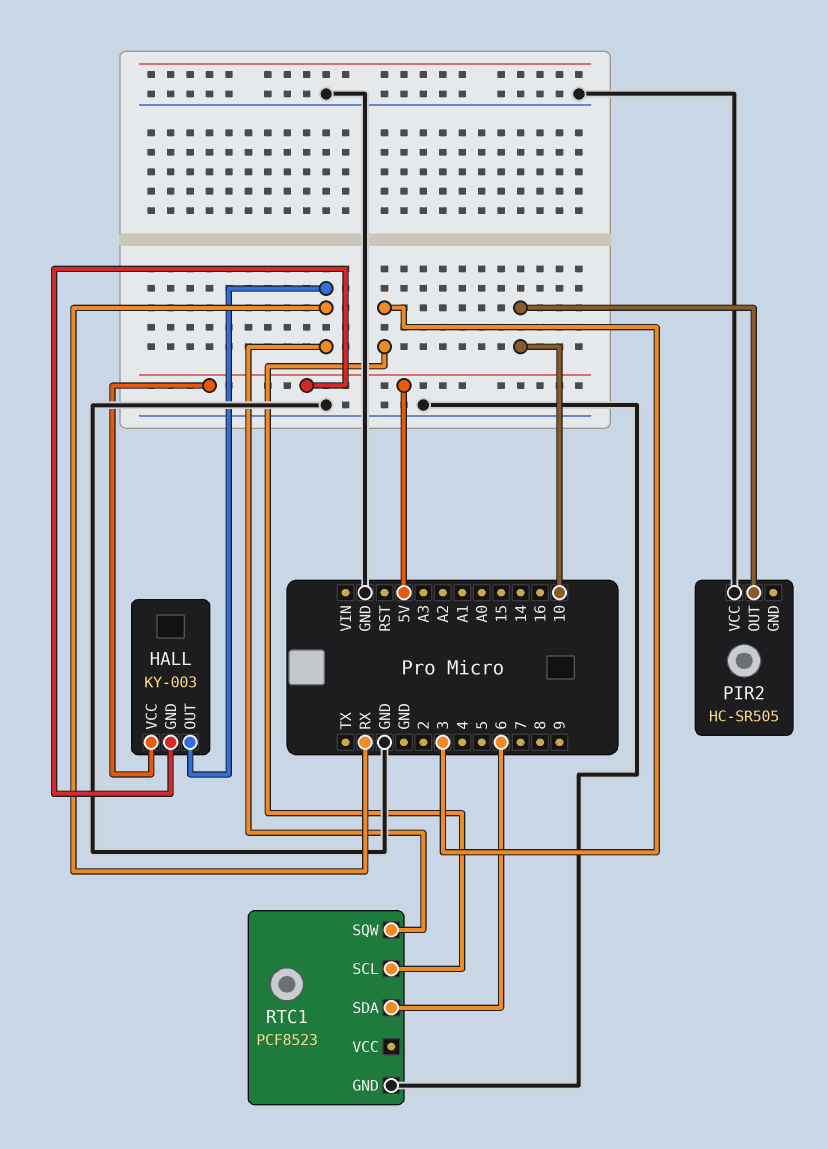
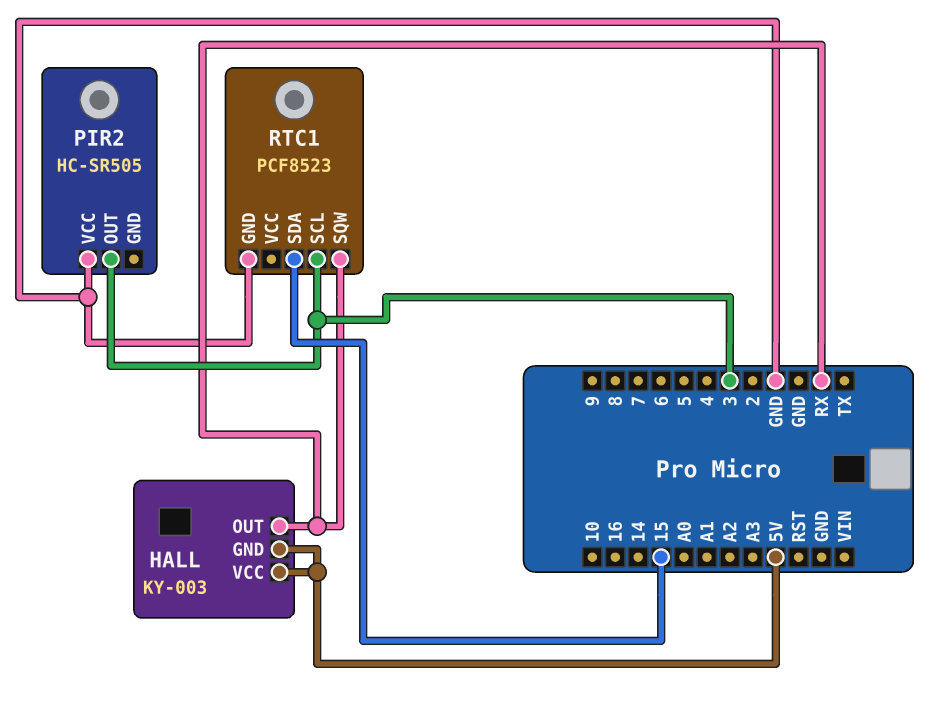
PIR2 pin OUT: 10 -> 3
RTC1 pin SDA: 6 -> 15

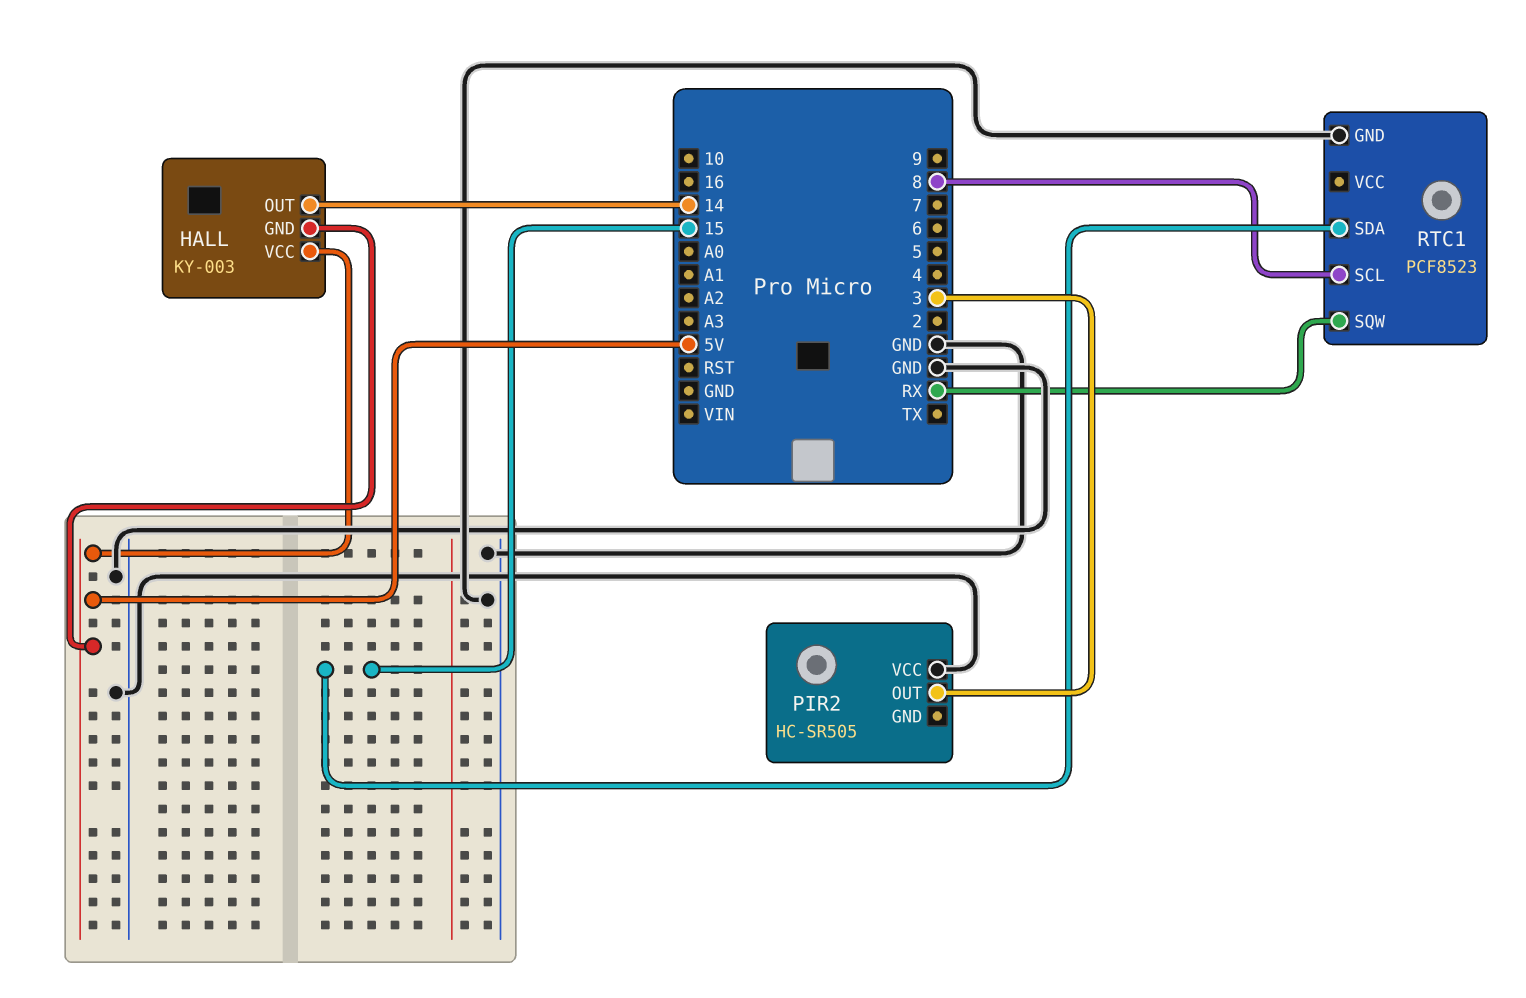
HALL pin OUT: RX -> 14
RTC1 pin SCL: 3 -> 8

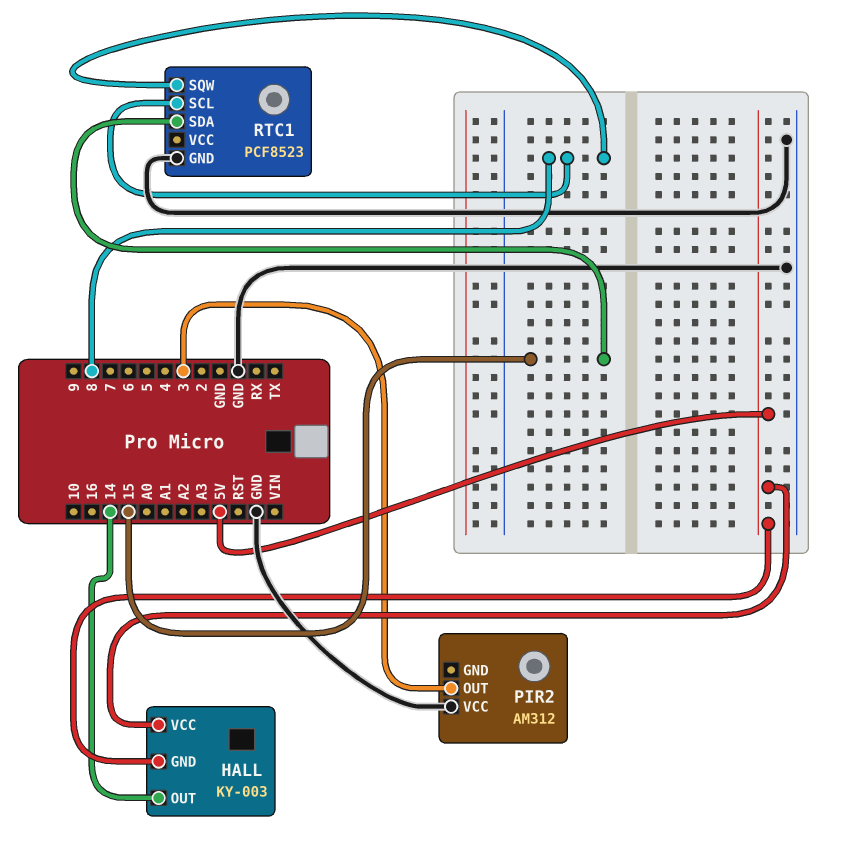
PIR2: HC-SR505 -> AM312
RTC1 pin SQW: RX -> 8

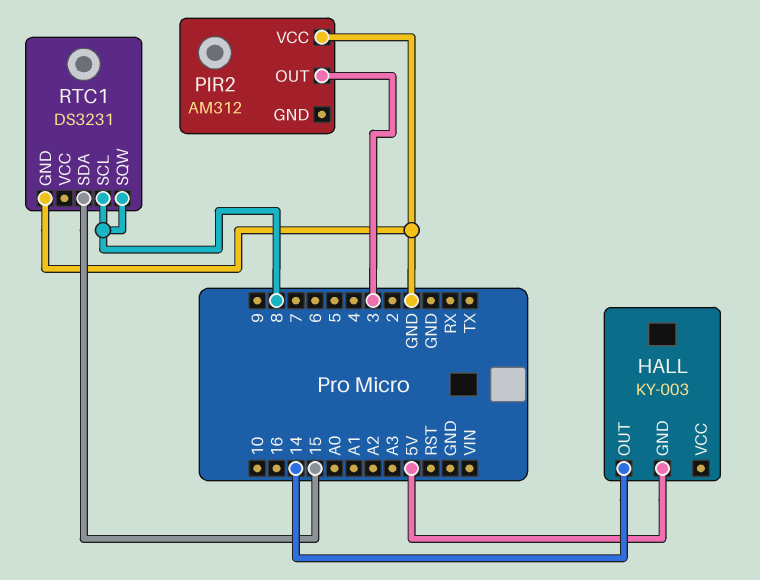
HALL pin VCC: 5V -> none
RTC1: PCF8523 -> DS3231

